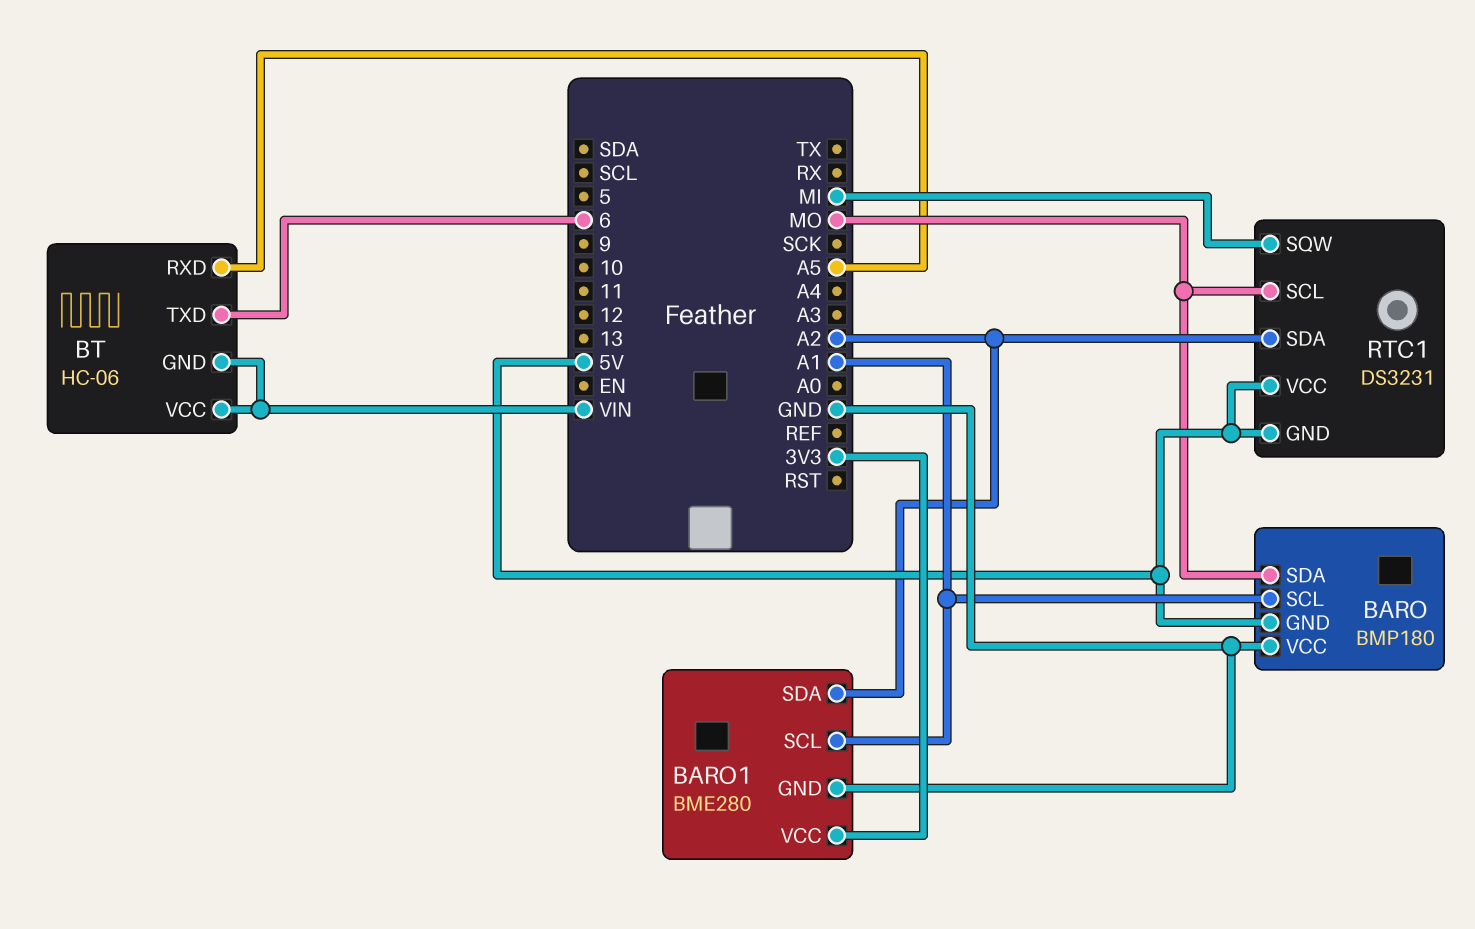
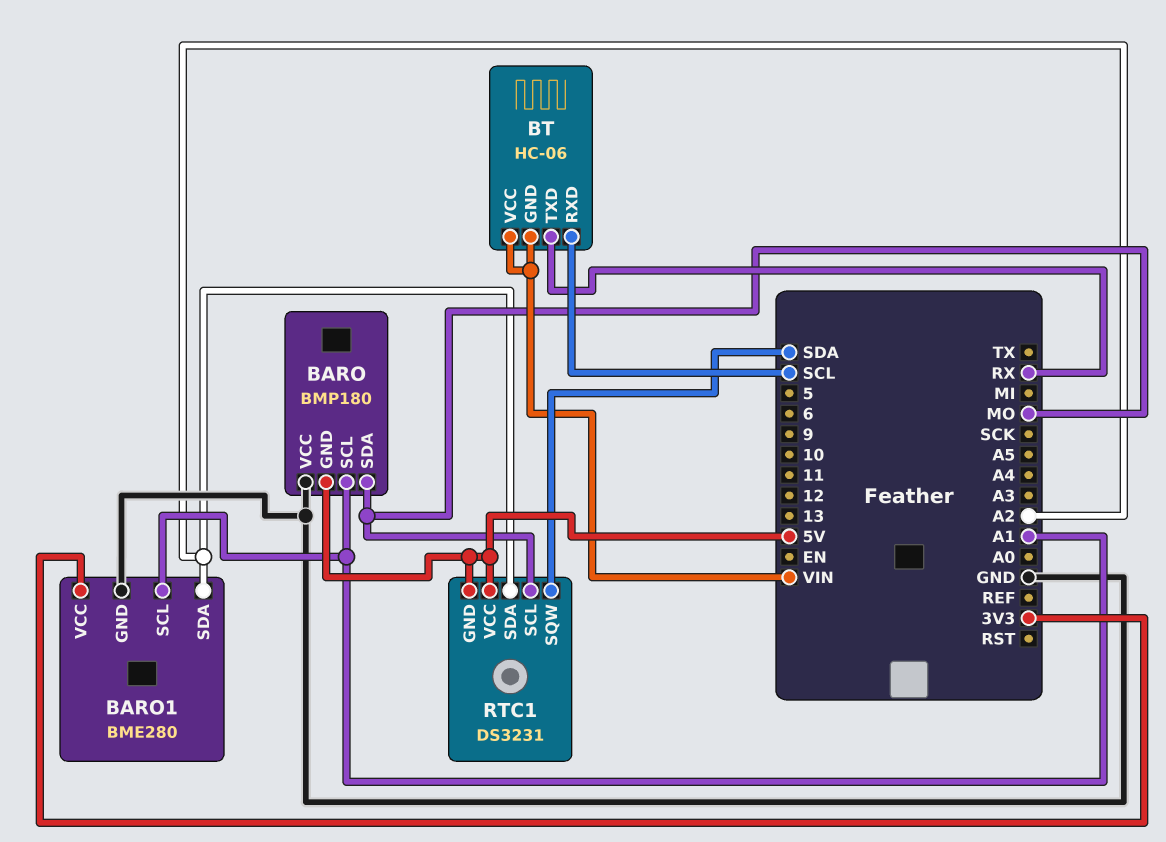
BT pin RXD: A5 -> SCL
BT pin TXD: 6 -> RX
RTC1 pin SQW: MI -> SDA

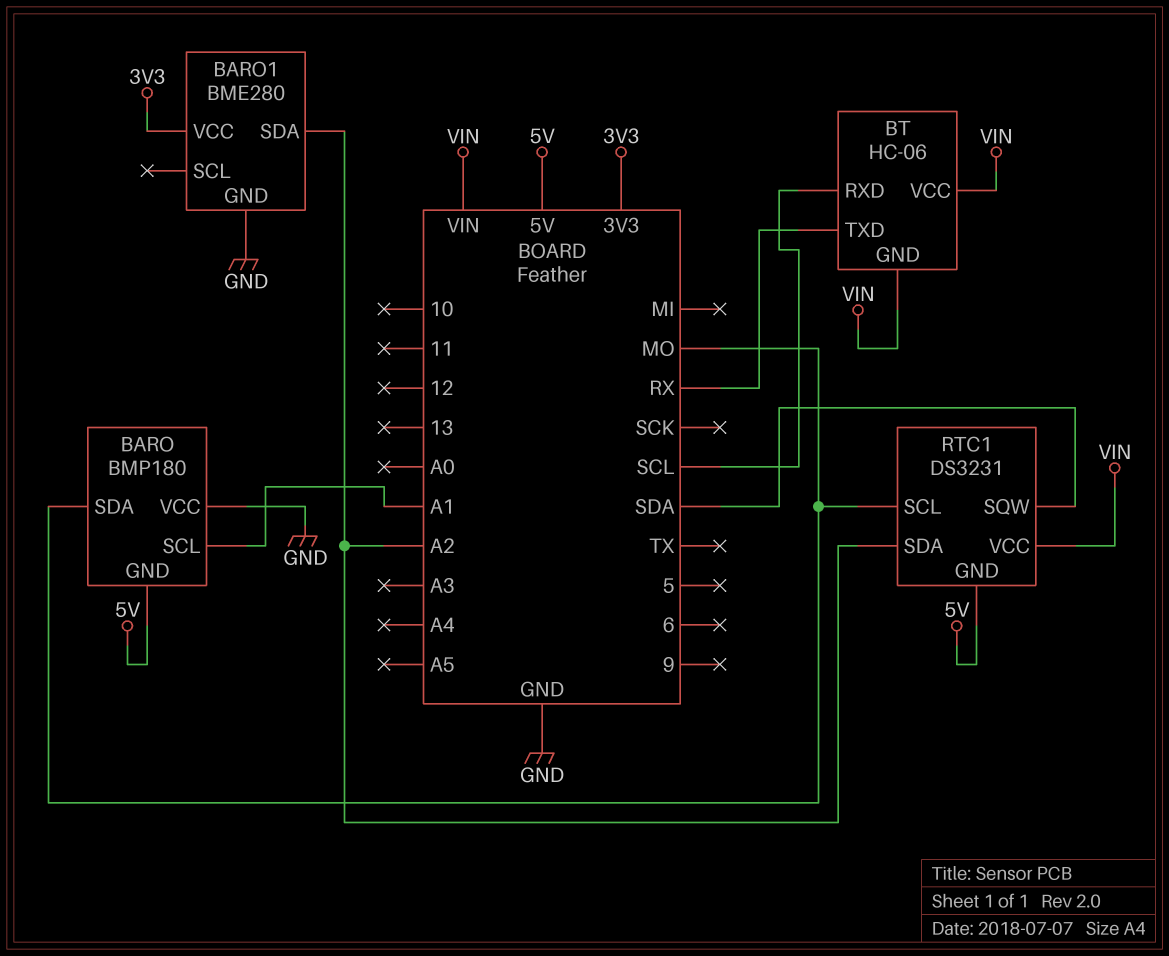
BARO1 pin SCL: A1 -> none
RTC1 pin VCC: 5V -> VIN

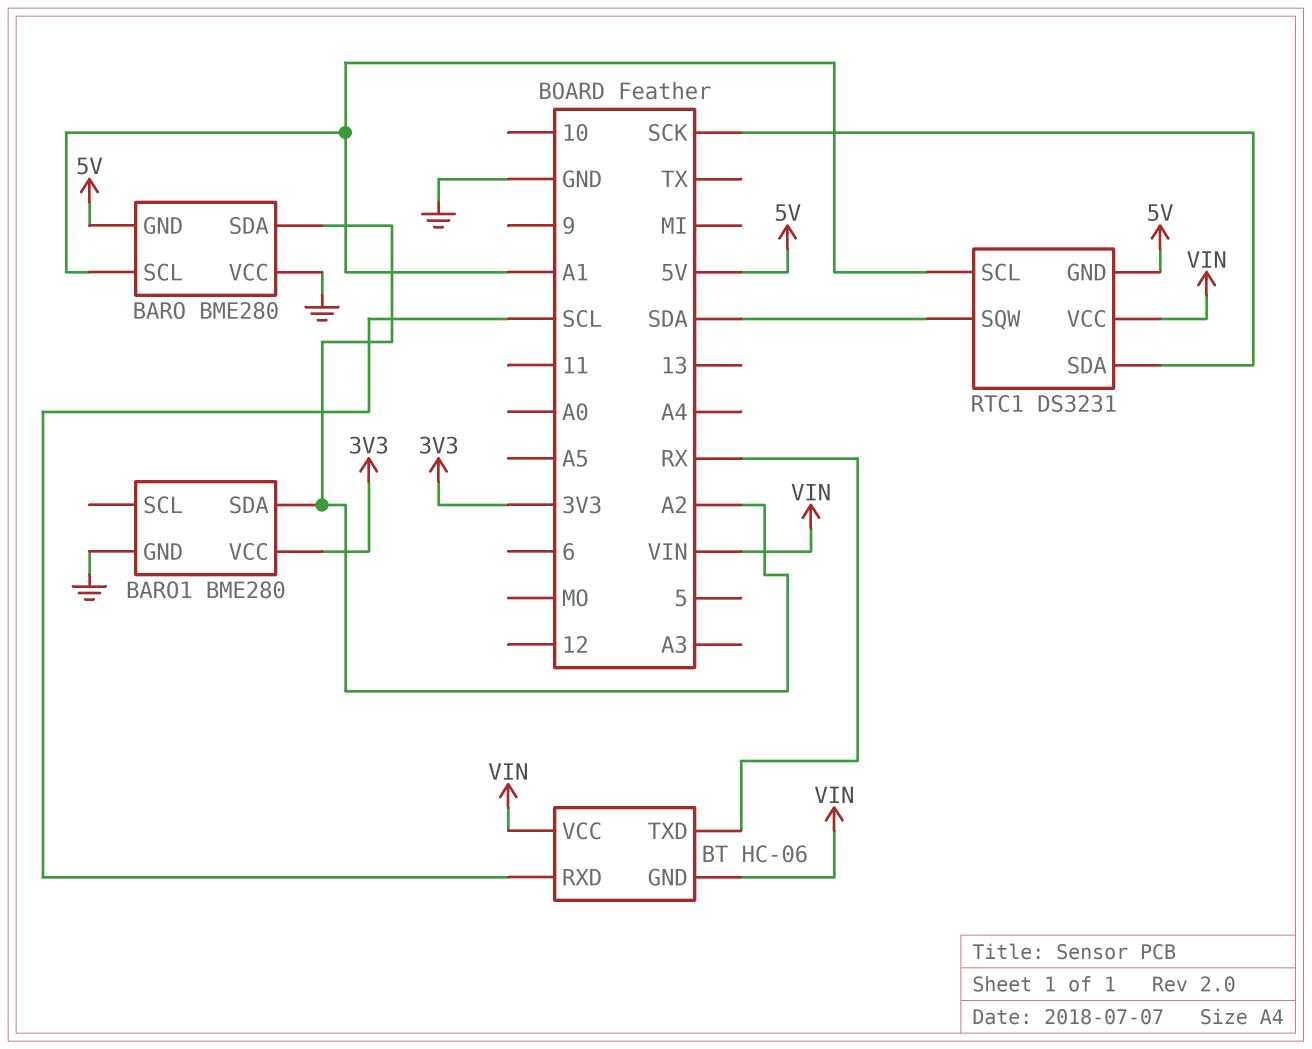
BARO: BMP180 -> BME280
BARO pin SDA: MO -> A2
RTC1 pin SCL: MO -> A1
RTC1 pin SDA: A2 -> SCK

